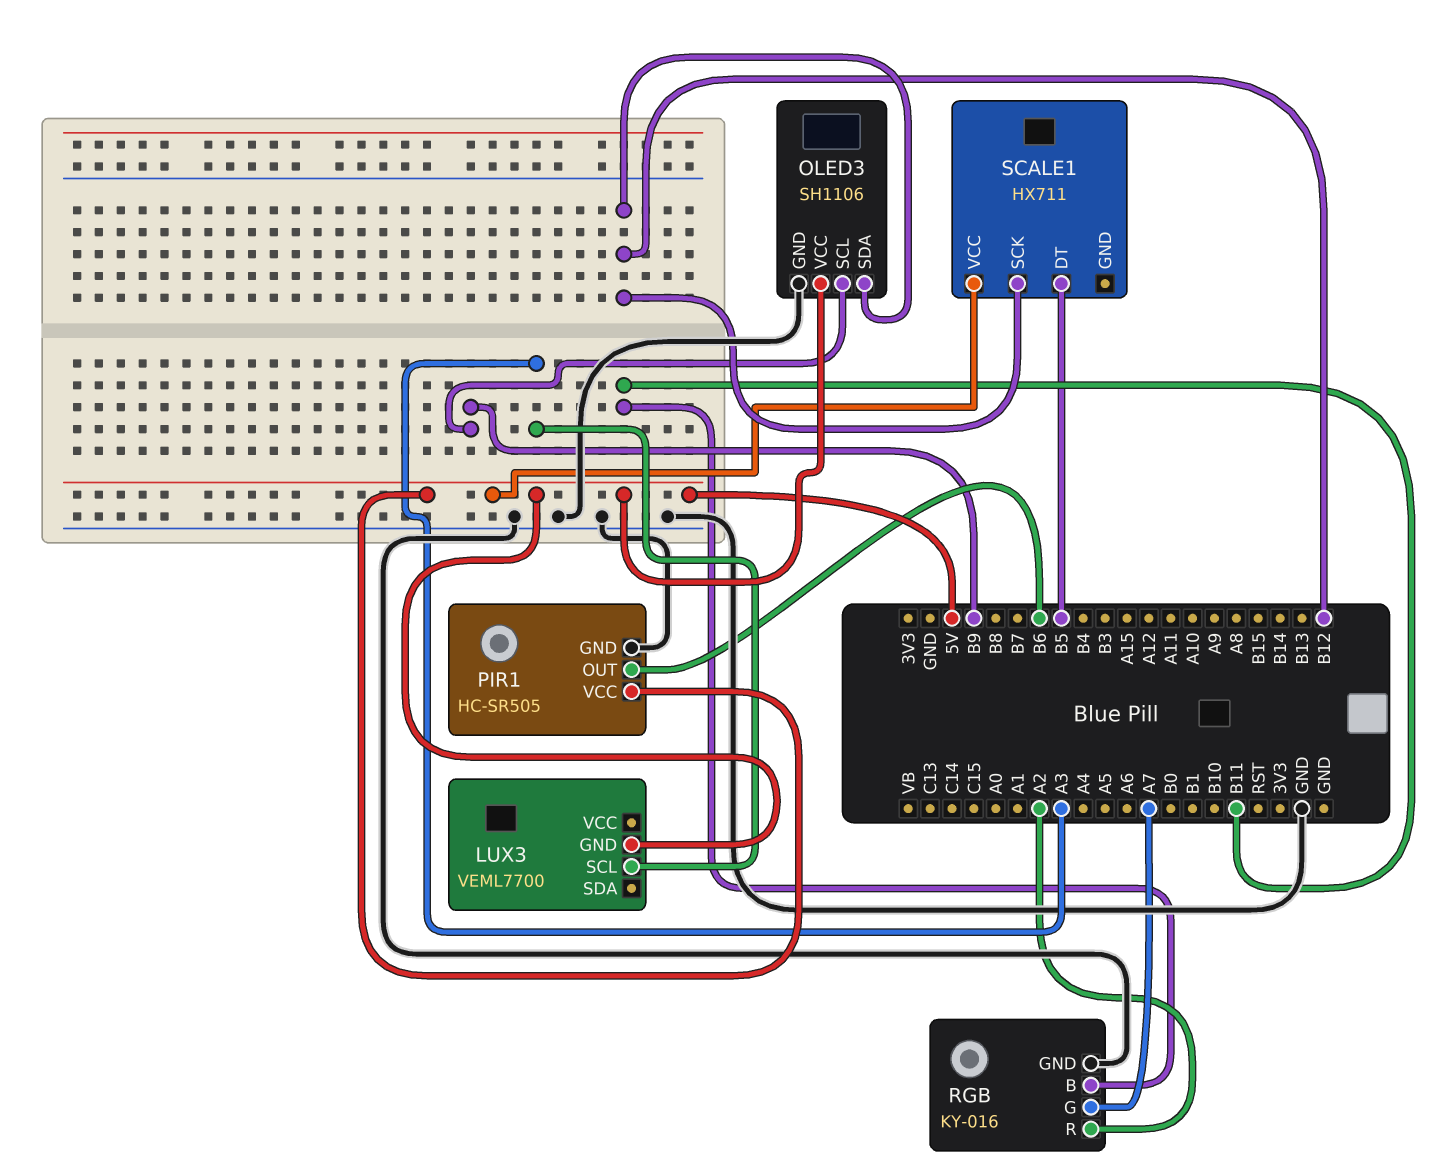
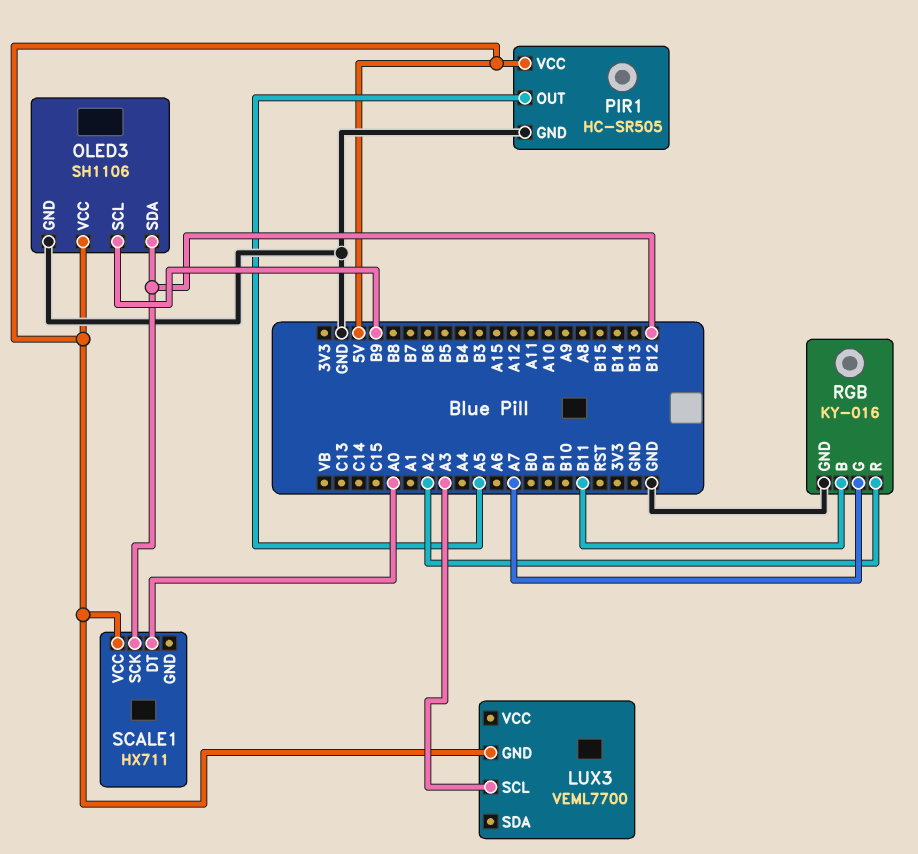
PIR1 pin OUT: B6 -> A5
SCALE1 pin DT: B5 -> A0

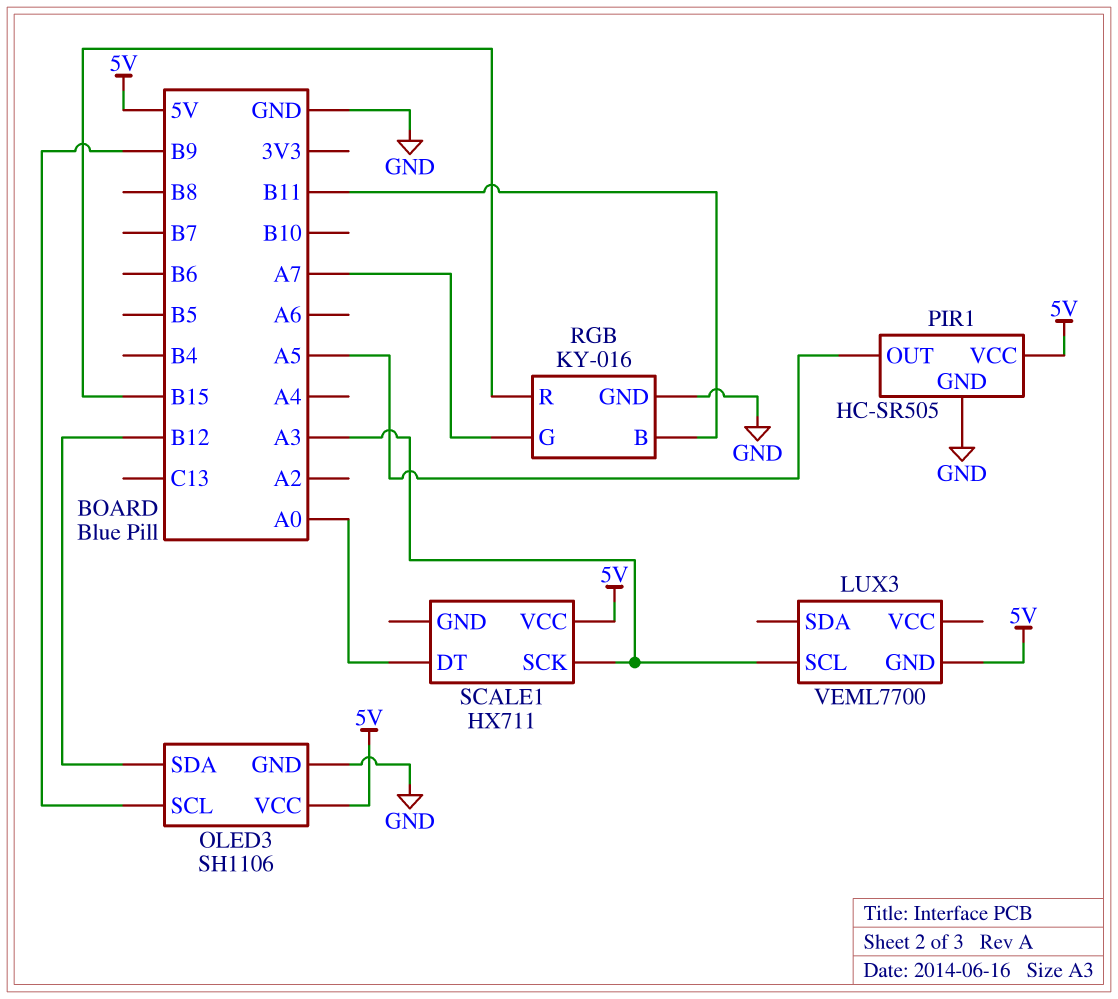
RGB pin R: A2 -> B15
SCALE1 pin SCK: B12 -> A3

